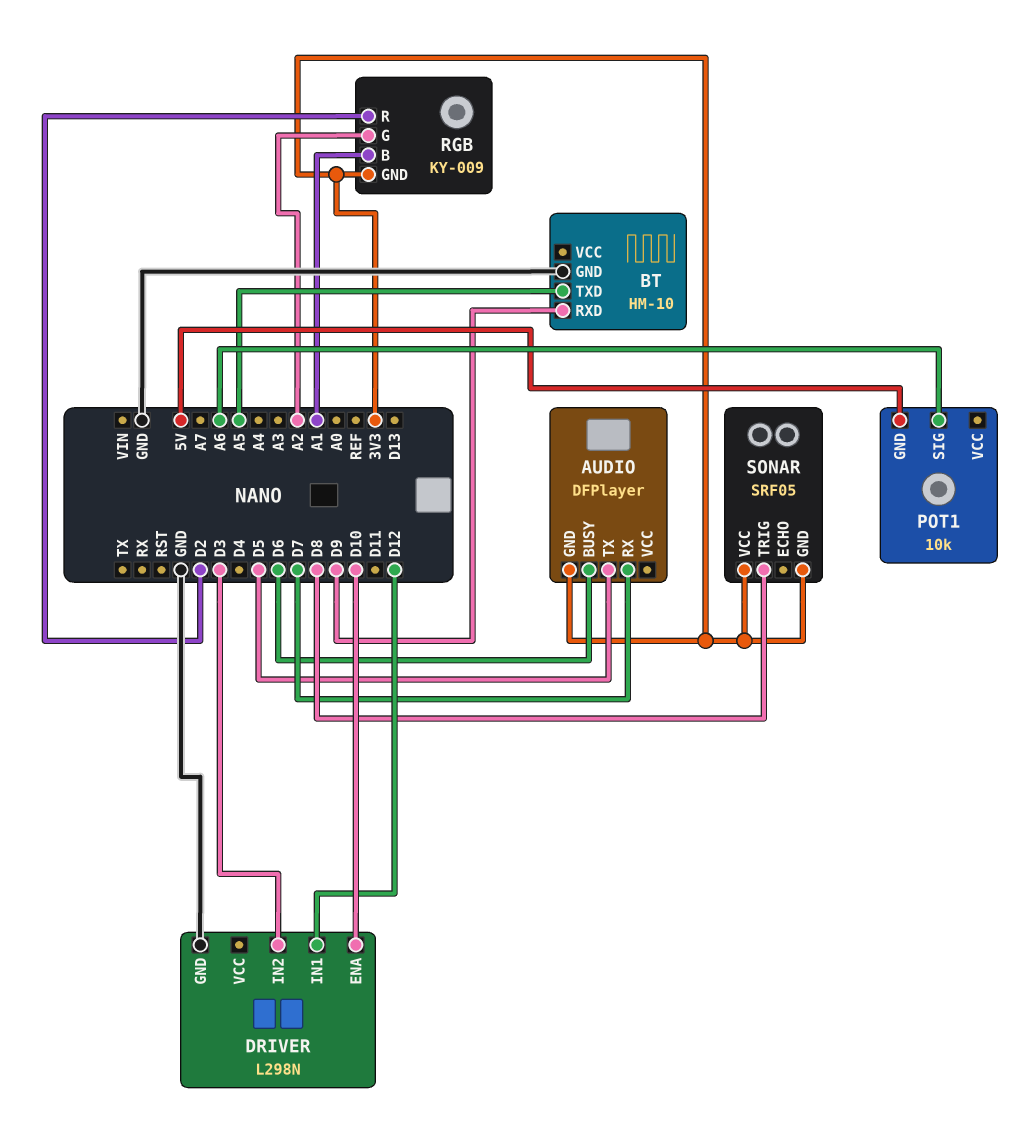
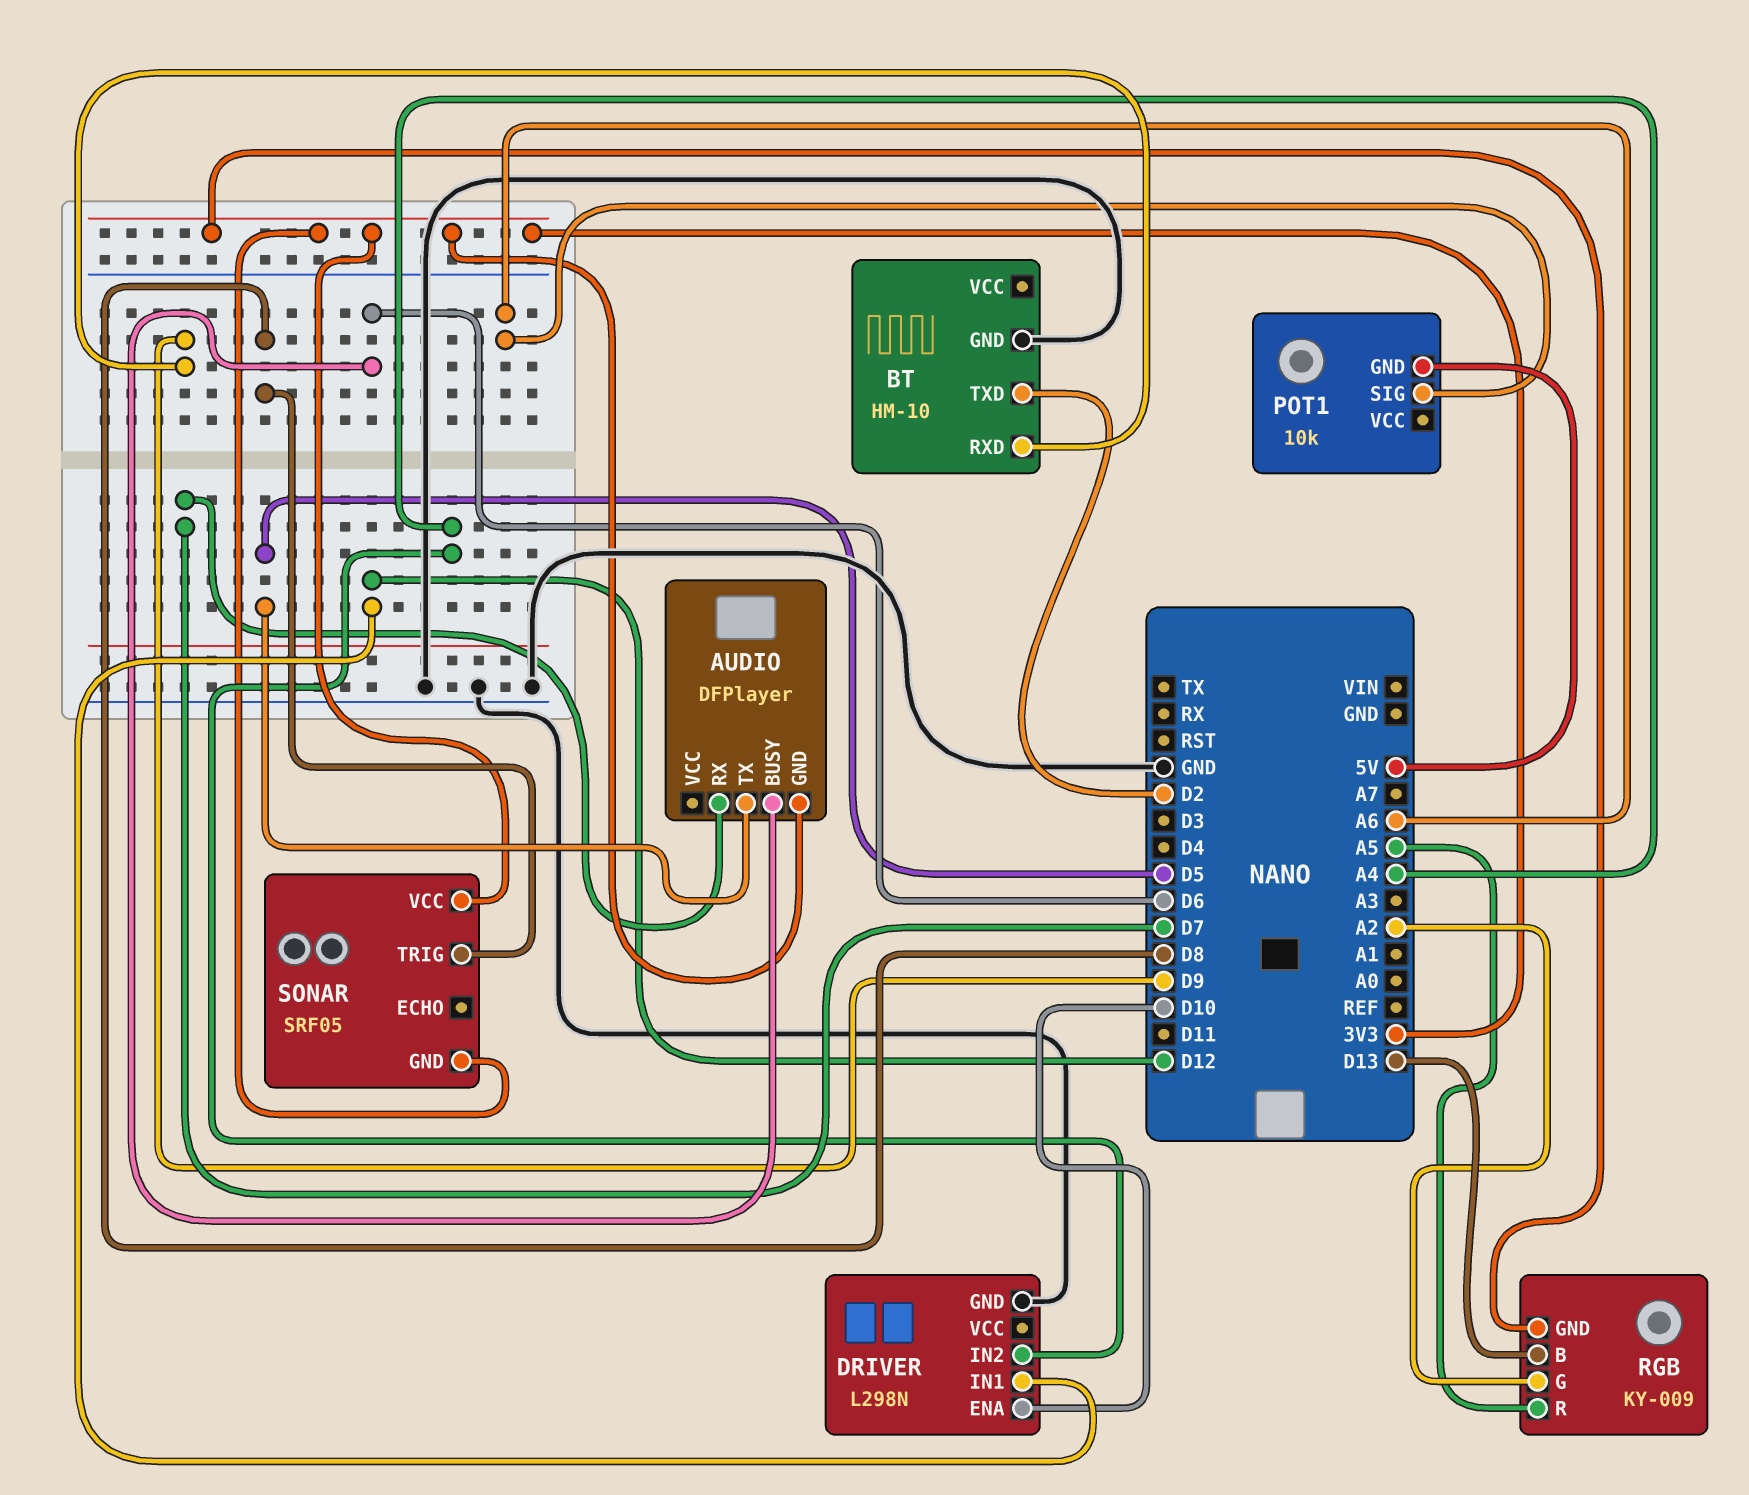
BT pin TXD: A5 -> D2
DRIVER pin IN2: D3 -> A4
RGB pin B: A1 -> D13
RGB pin R: D2 -> A5

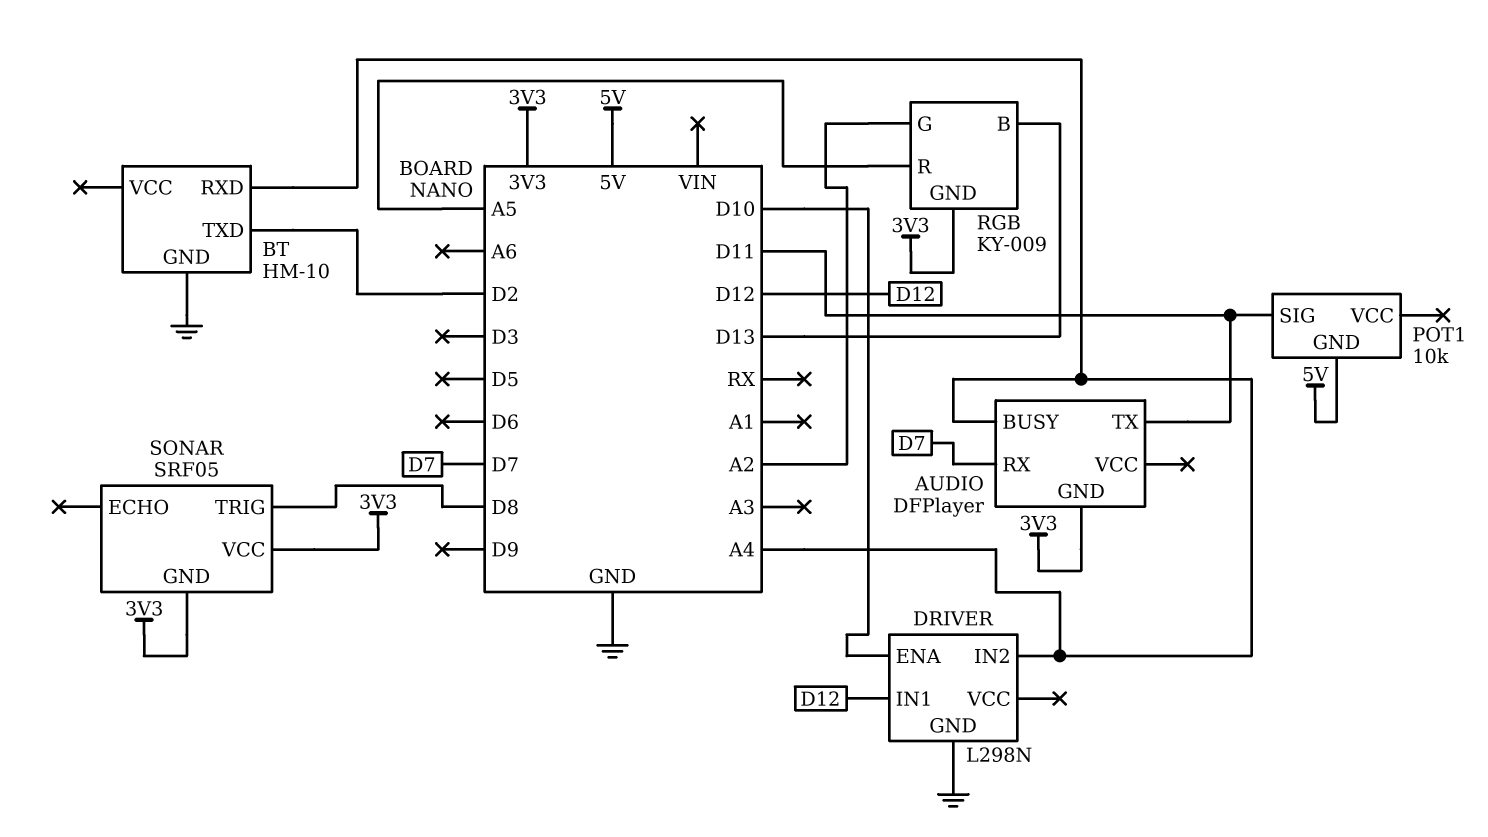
AUDIO pin BUSY: D6 -> A4
AUDIO pin TX: D5 -> D11
BT pin RXD: D9 -> A4
POT1 pin SIG: A6 -> D11

